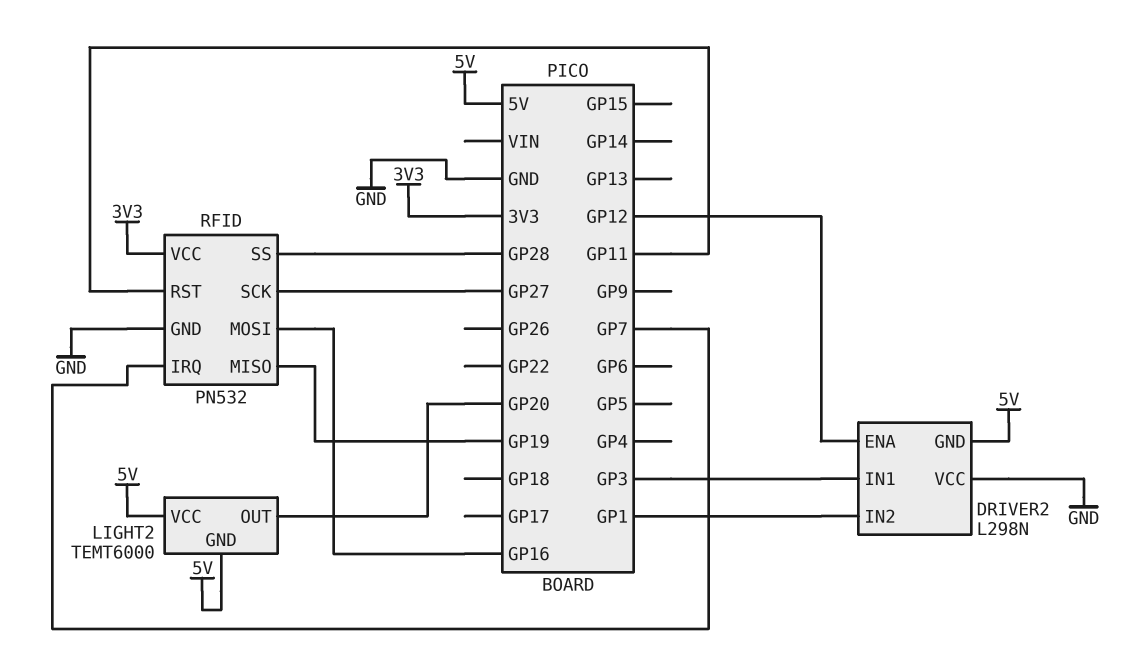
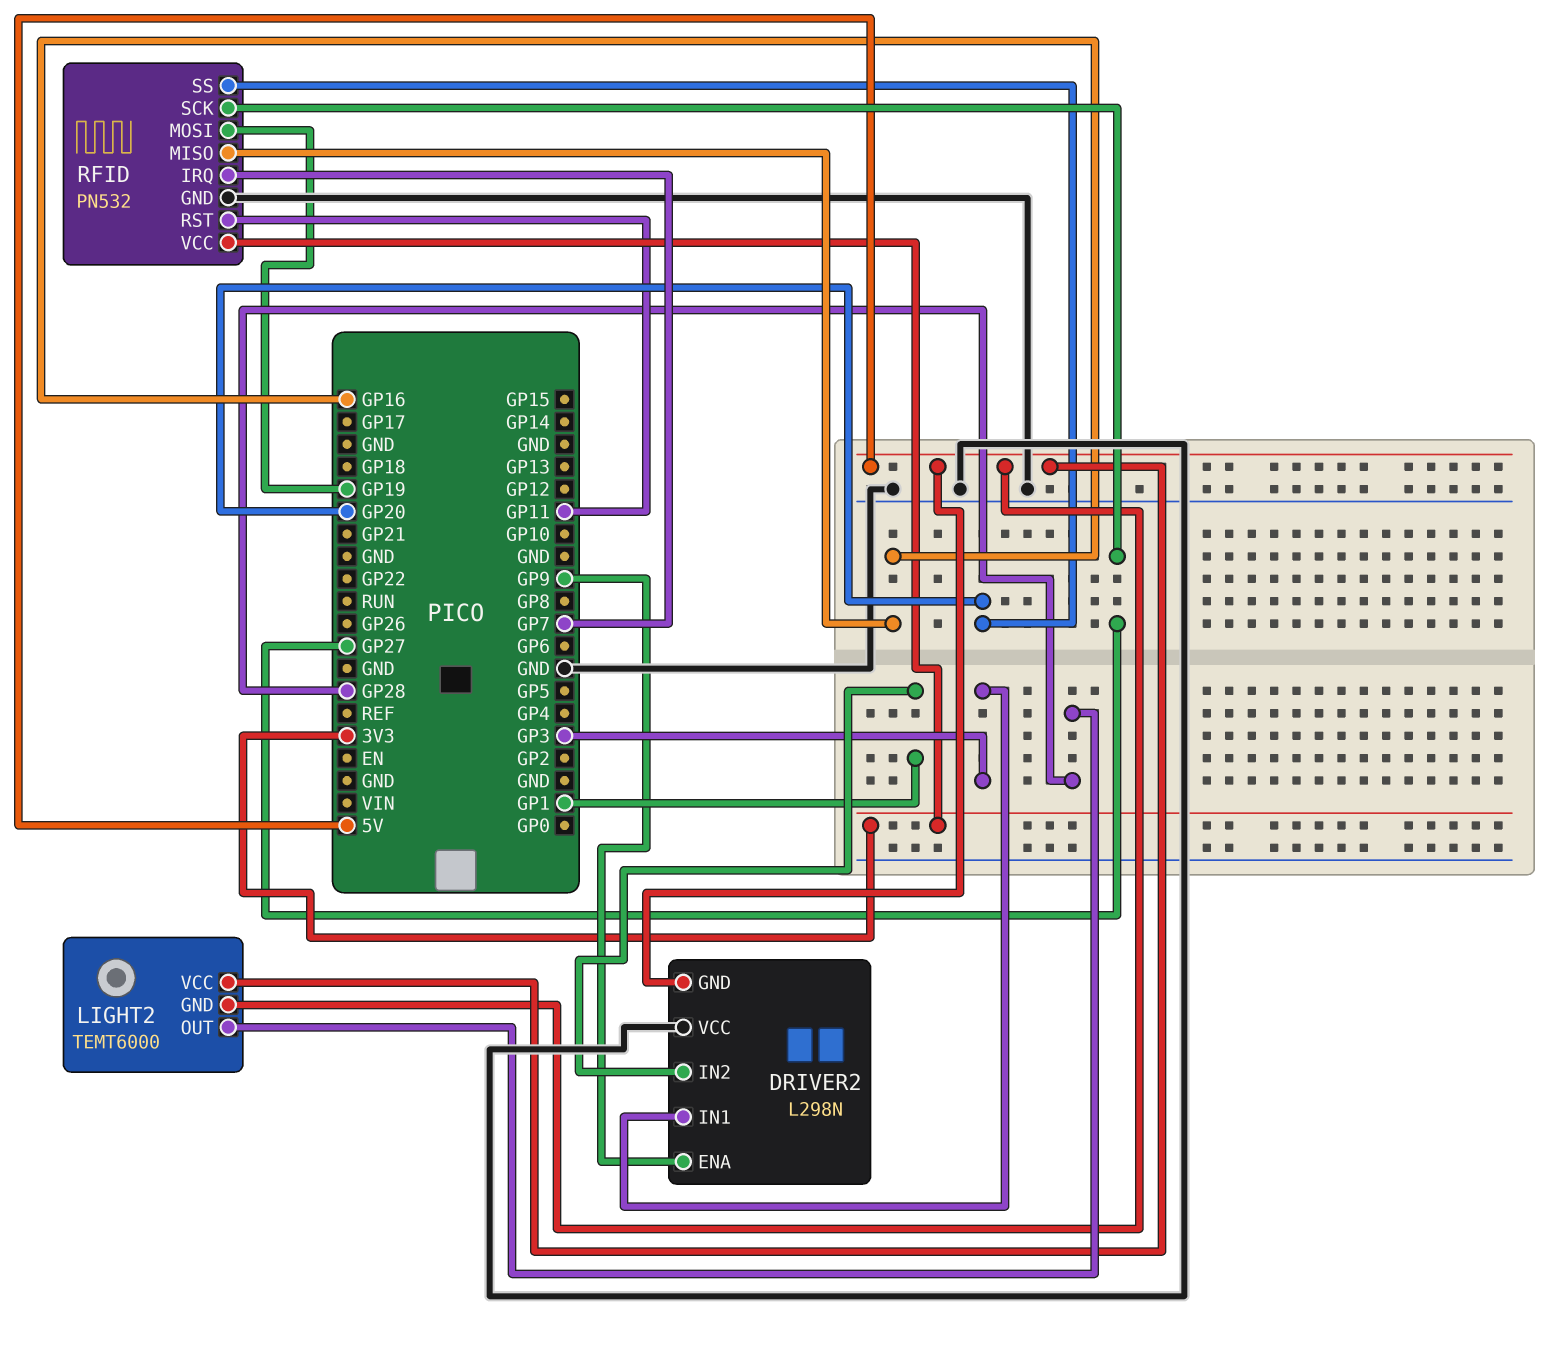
DRIVER2 pin ENA: GP12 -> GP9
LIGHT2 pin OUT: GP20 -> GP28
RFID pin MISO: GP19 -> GP16
RFID pin MOSI: GP16 -> GP19
RFID pin SS: GP28 -> GP20

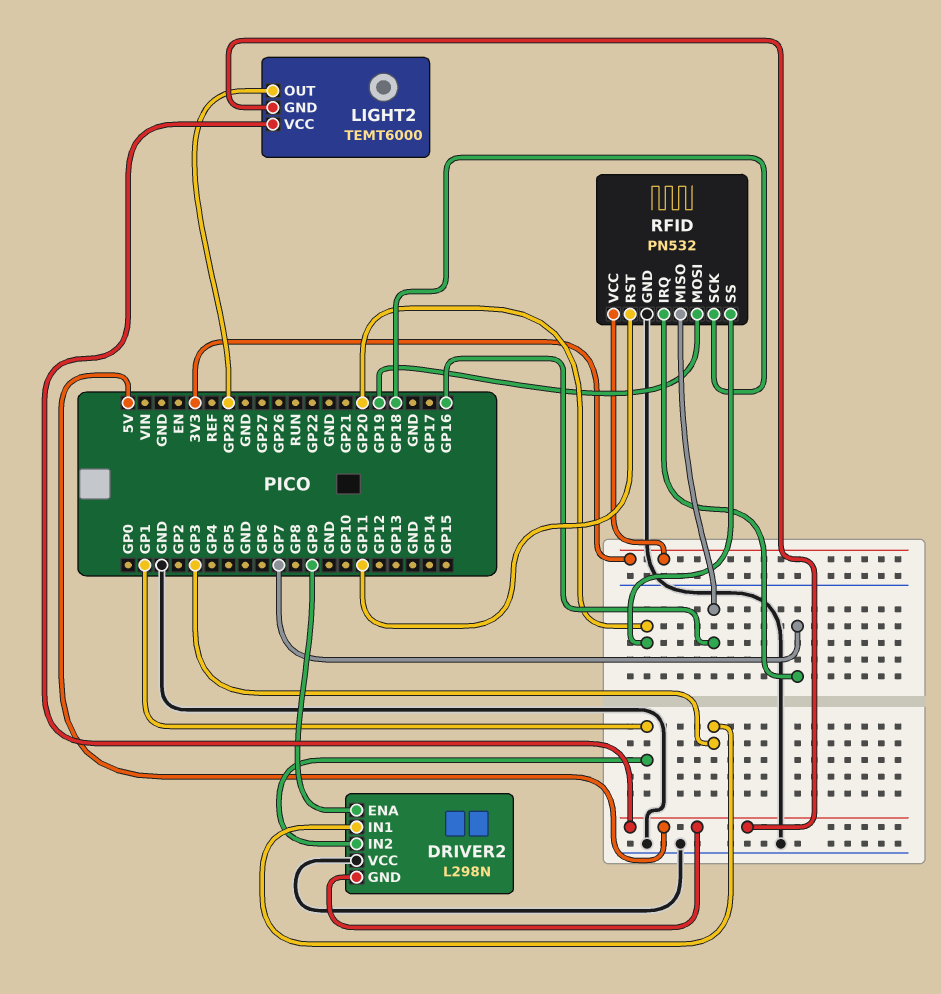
RFID pin SCK: GP27 -> GP18

